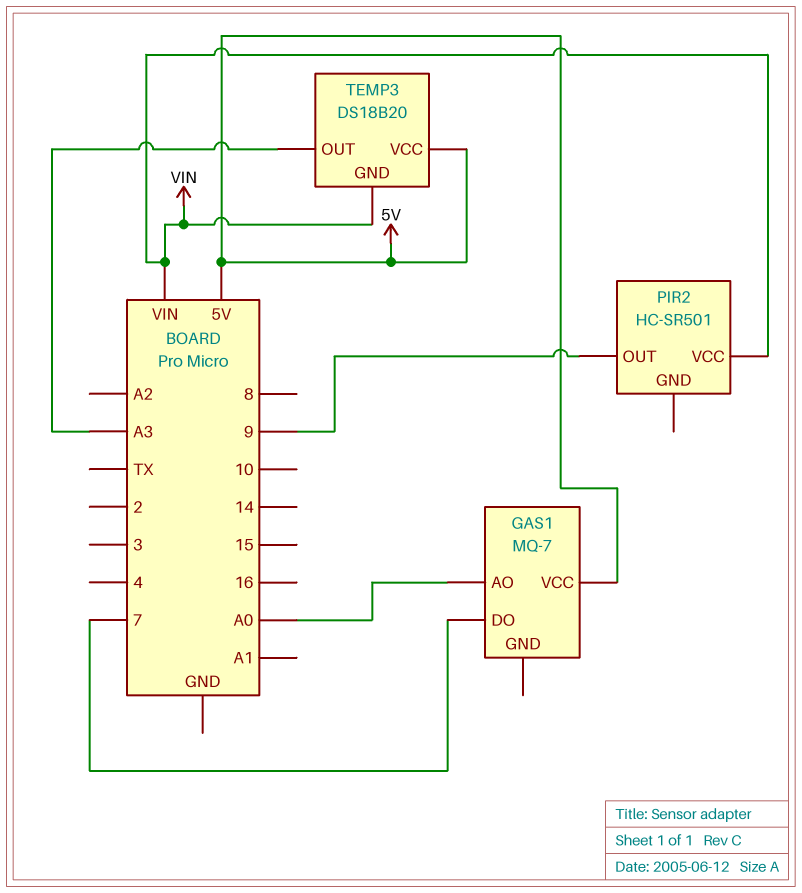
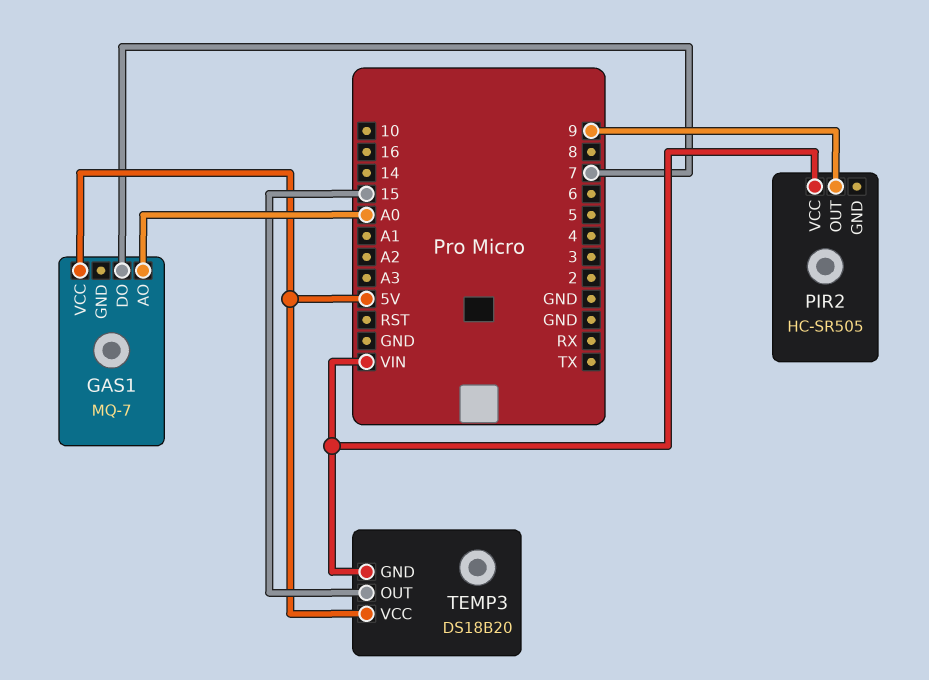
PIR2: HC-SR501 -> HC-SR505
TEMP3 pin OUT: A3 -> 15

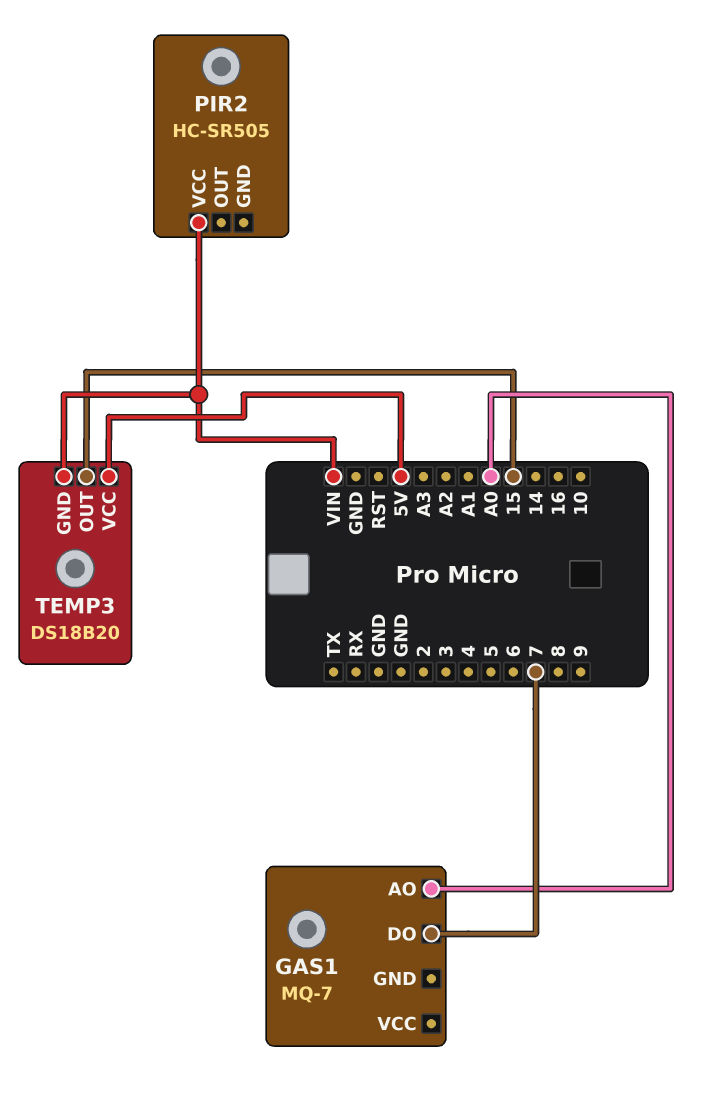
GAS1 pin VCC: 5V -> none
PIR2 pin OUT: 9 -> none

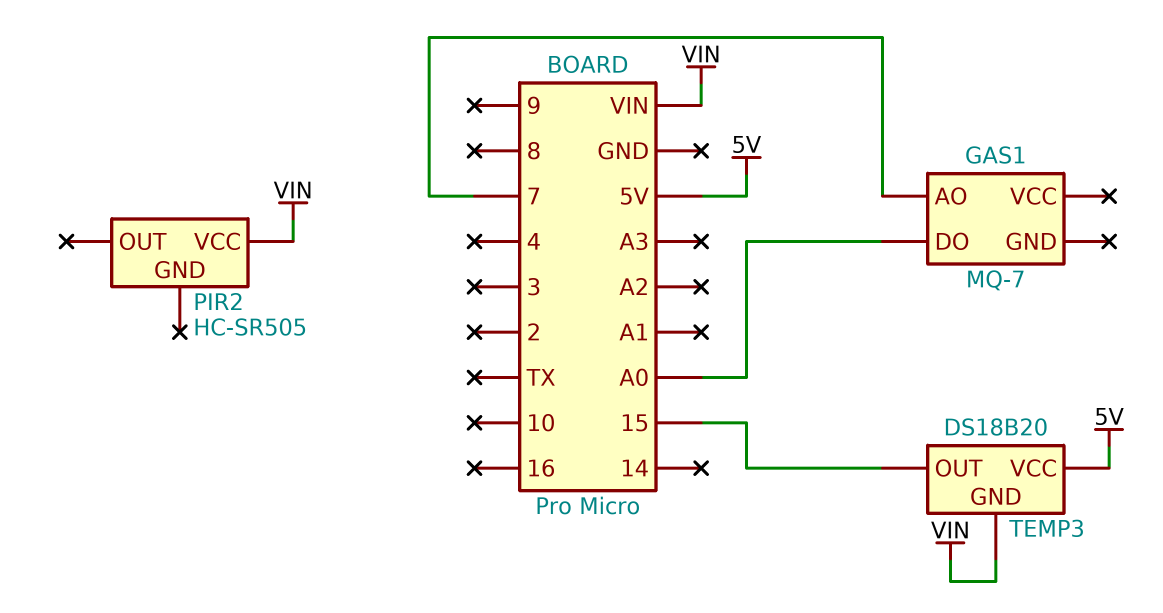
GAS1 pin AO: A0 -> 7
GAS1 pin DO: 7 -> A0

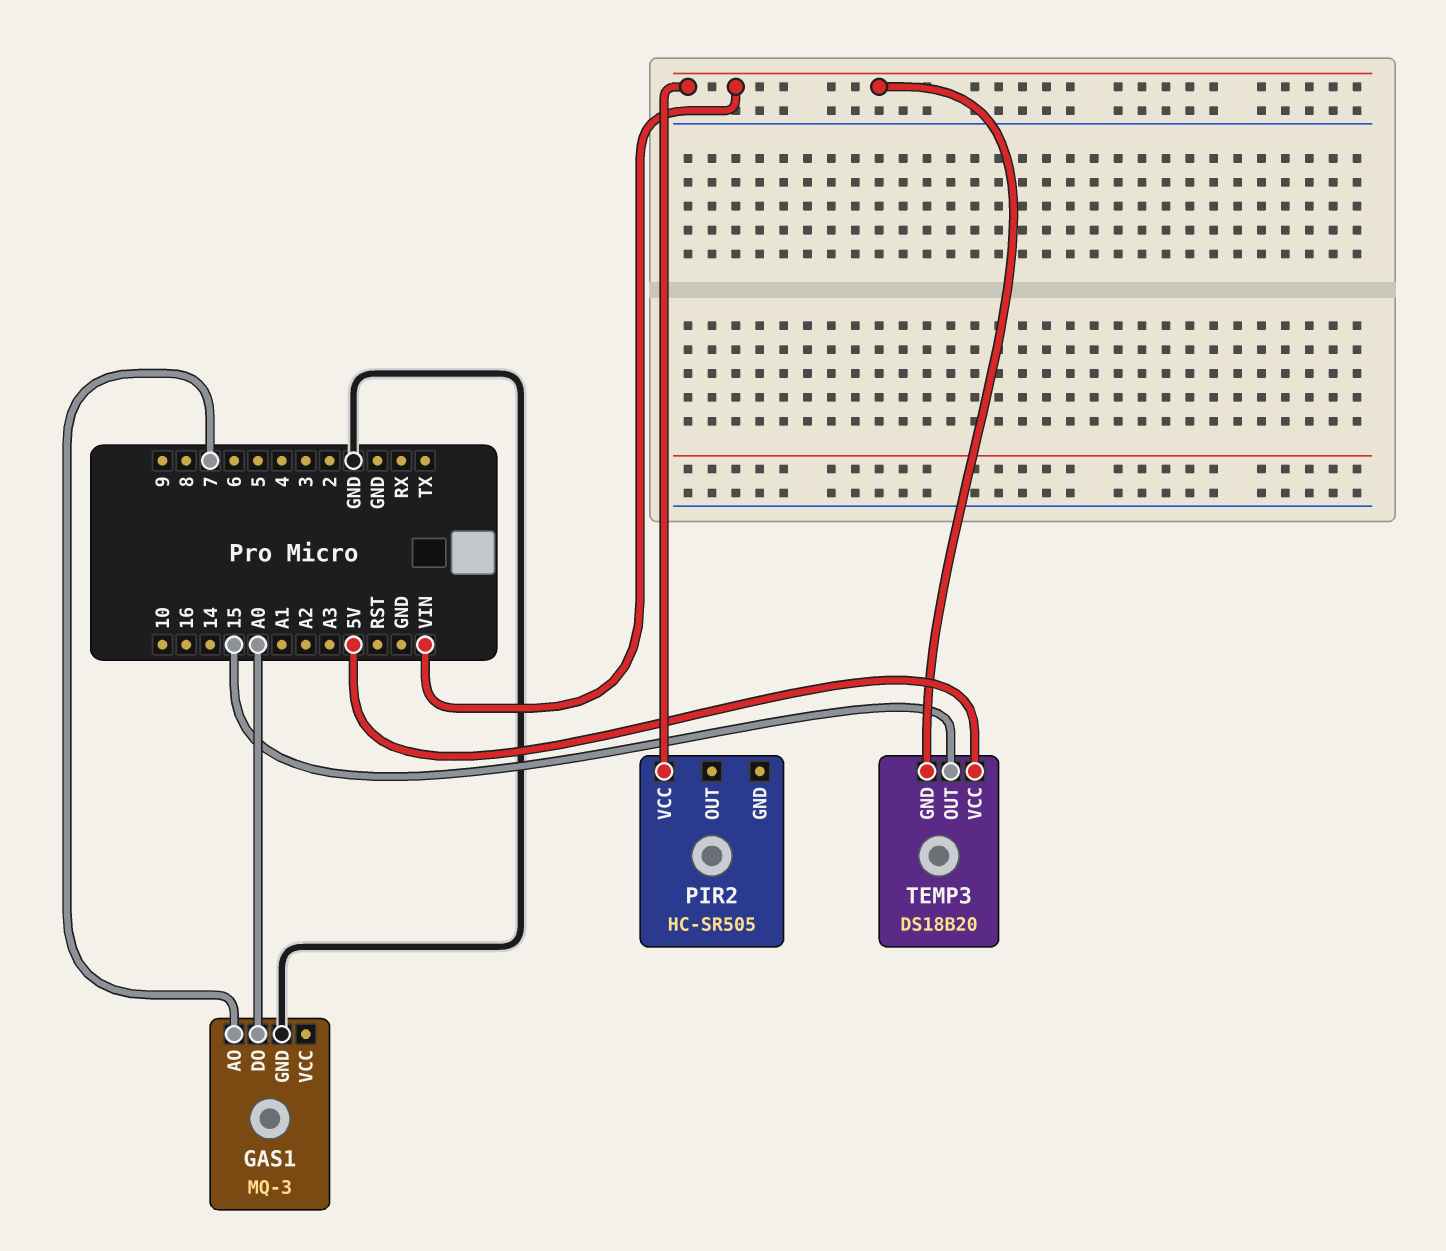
GAS1: MQ-7 -> MQ-3
GAS1 pin GND: none -> GND

